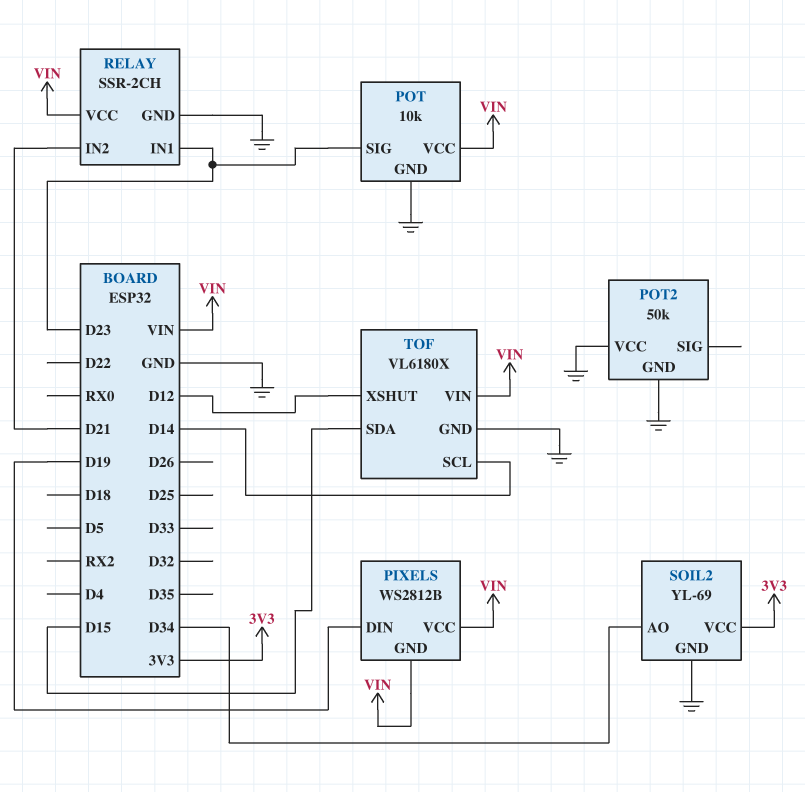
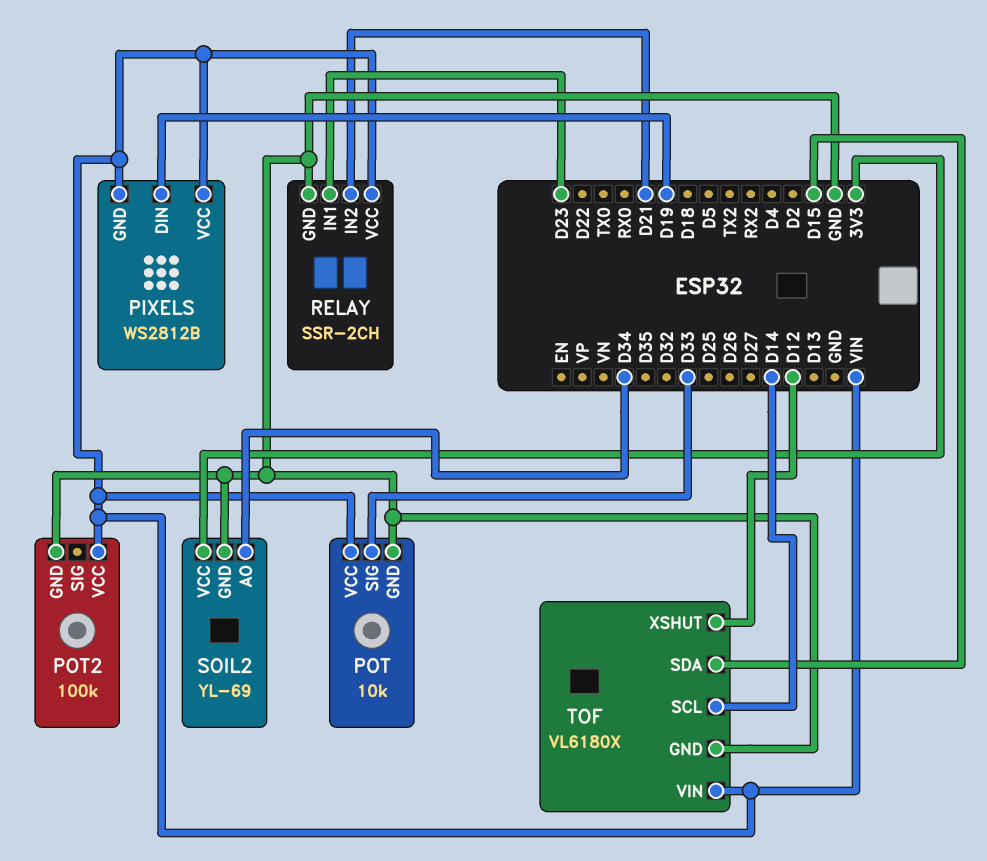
POT pin SIG: D23 -> D33
POT2: 50k -> 100k
POT2 pin VCC: GND -> VIN

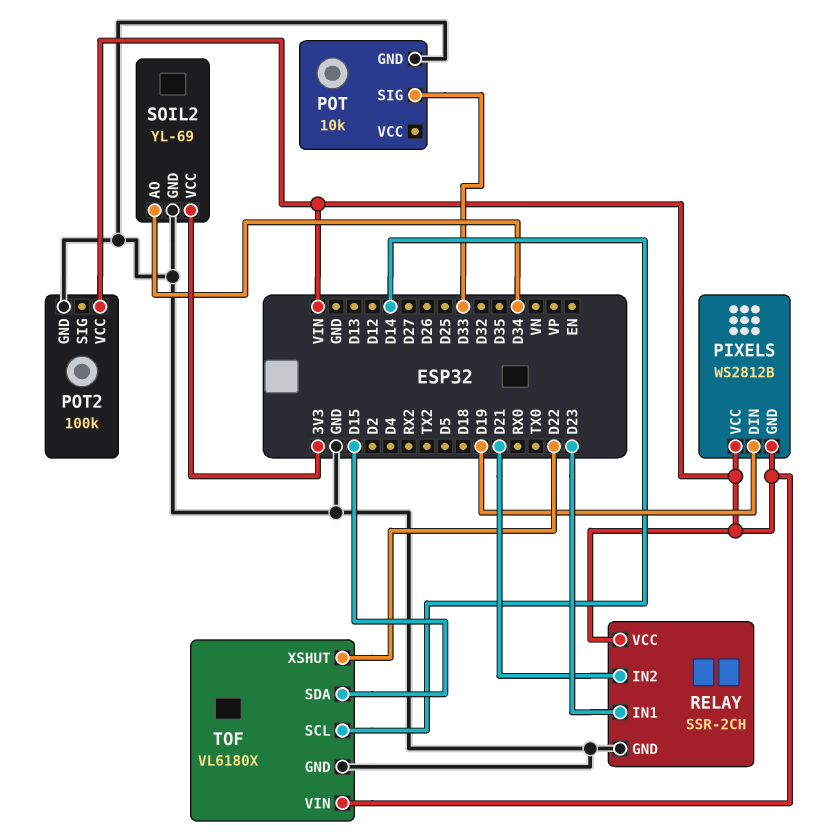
POT pin VCC: VIN -> none
TOF pin XSHUT: D12 -> D22

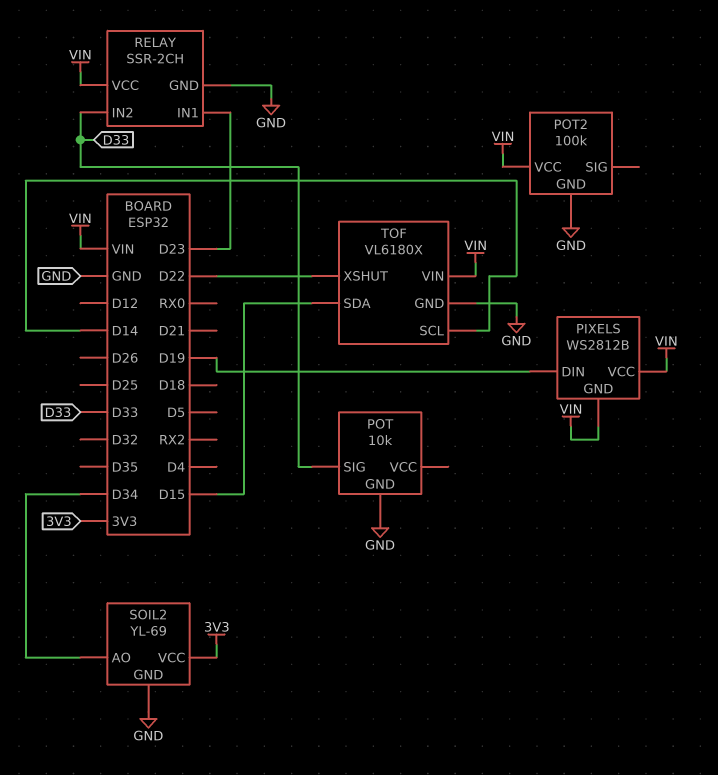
RELAY pin IN2: D21 -> D33

